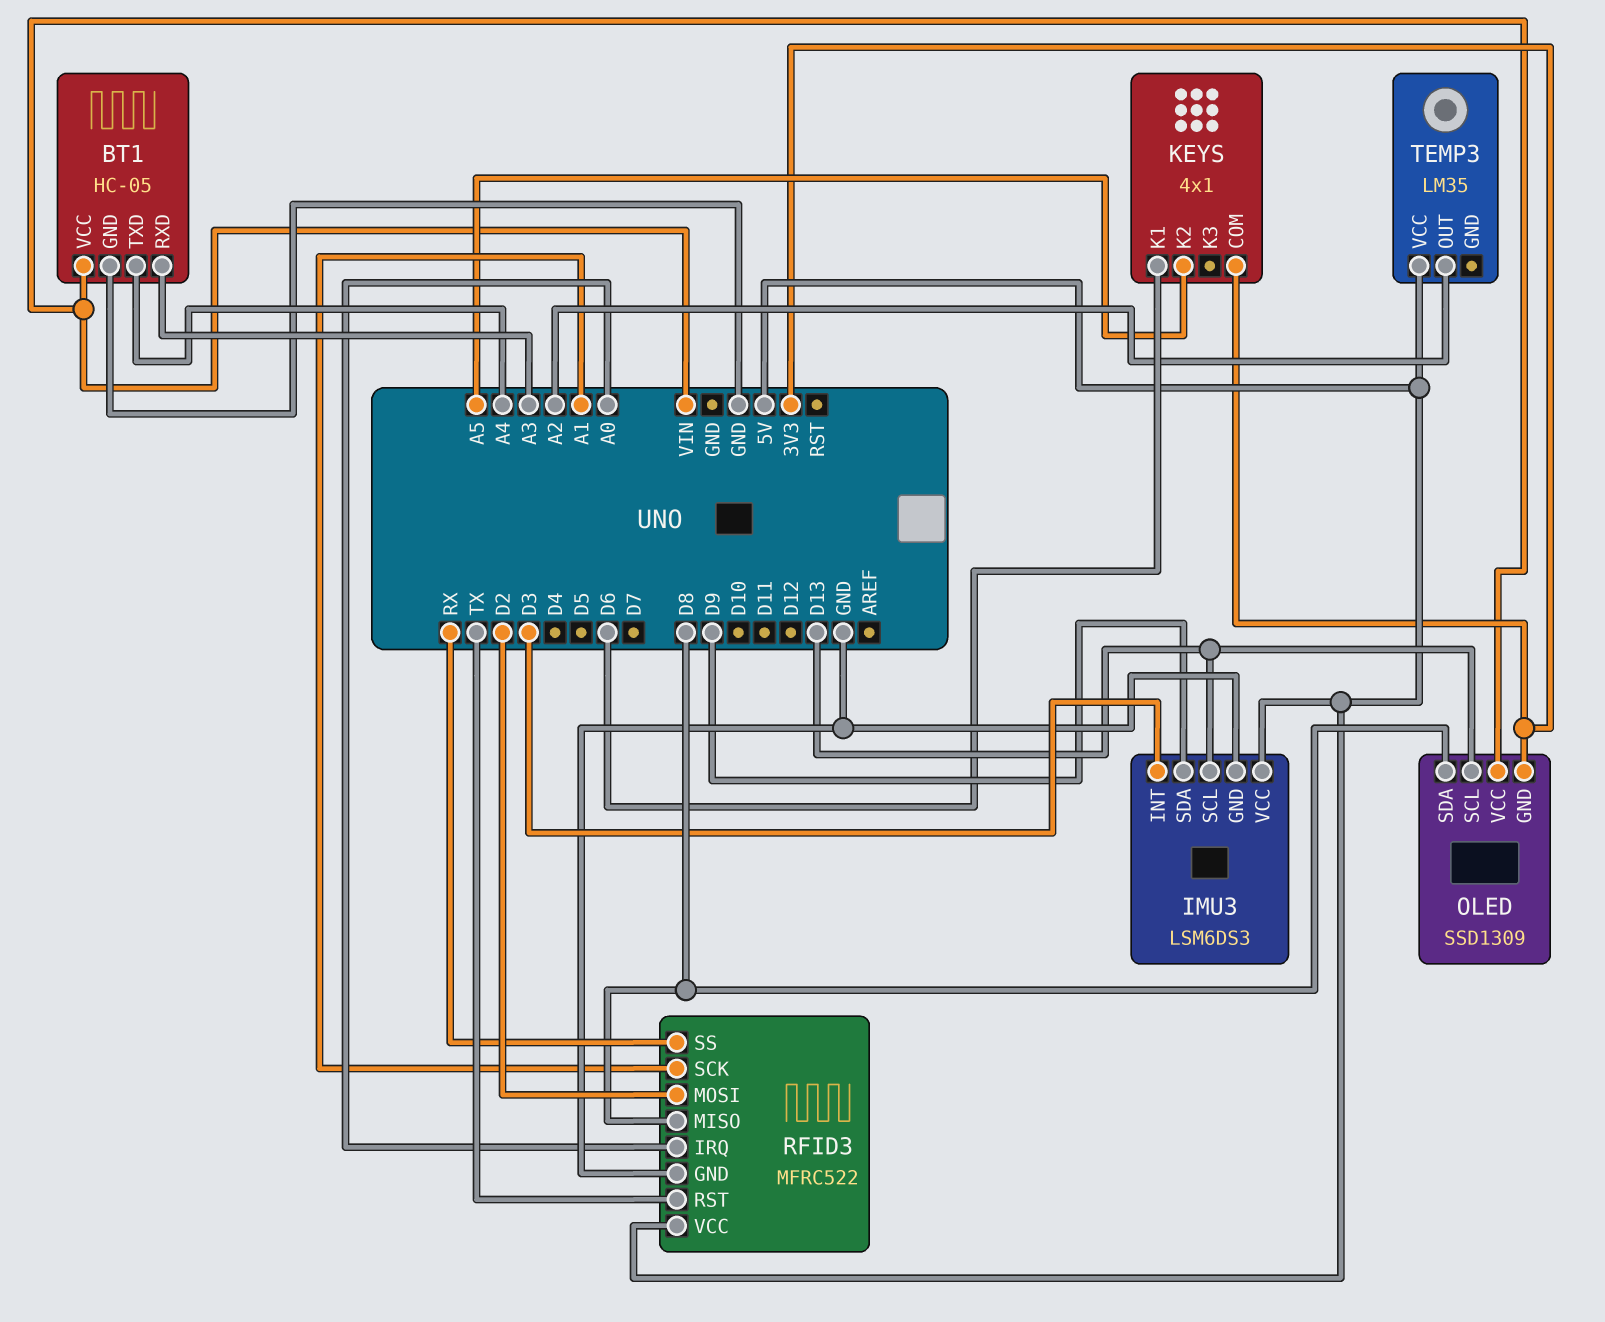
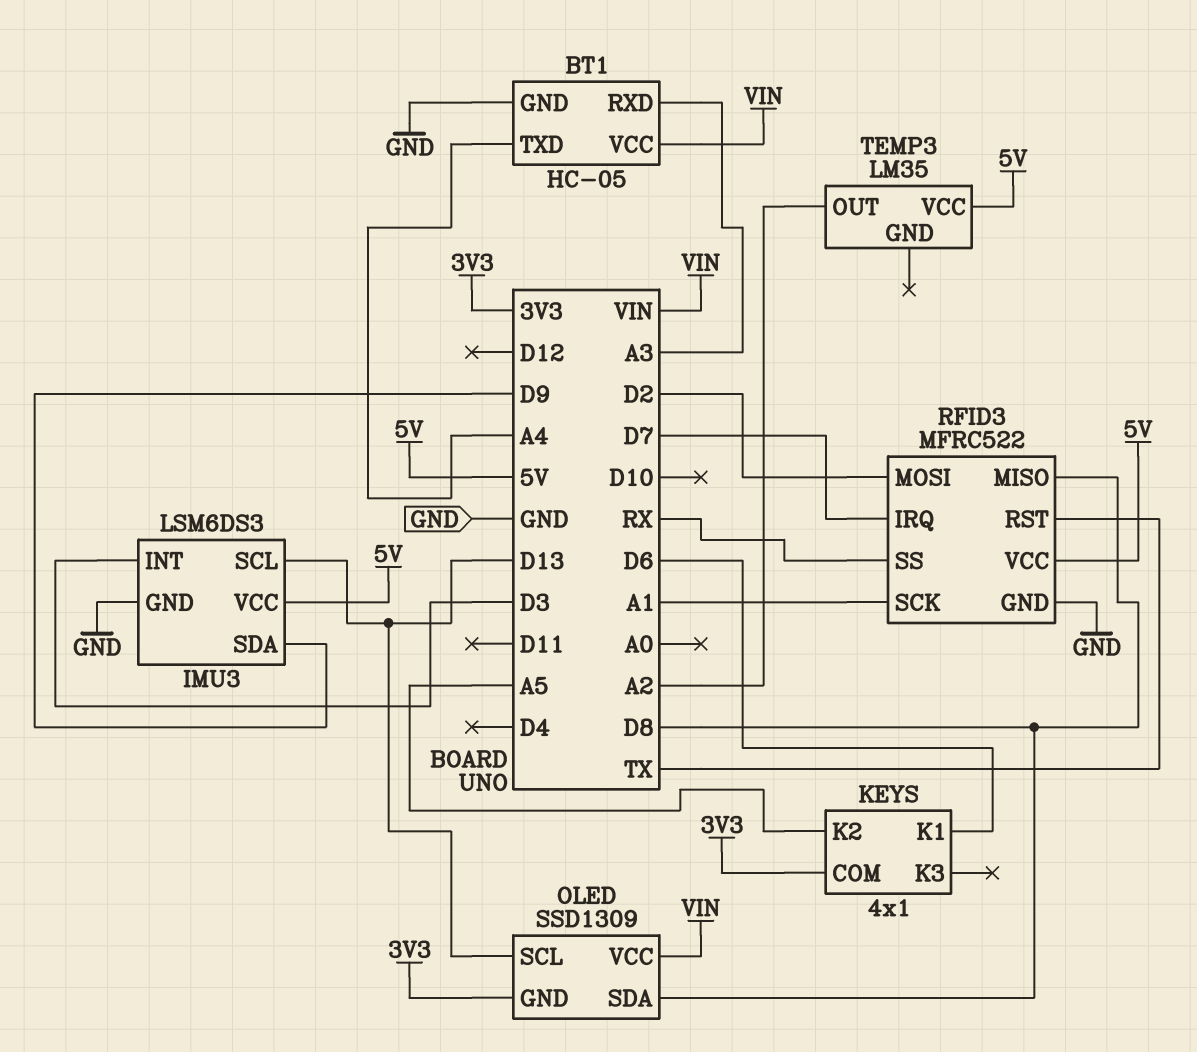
RFID3 pin IRQ: A0 -> D7

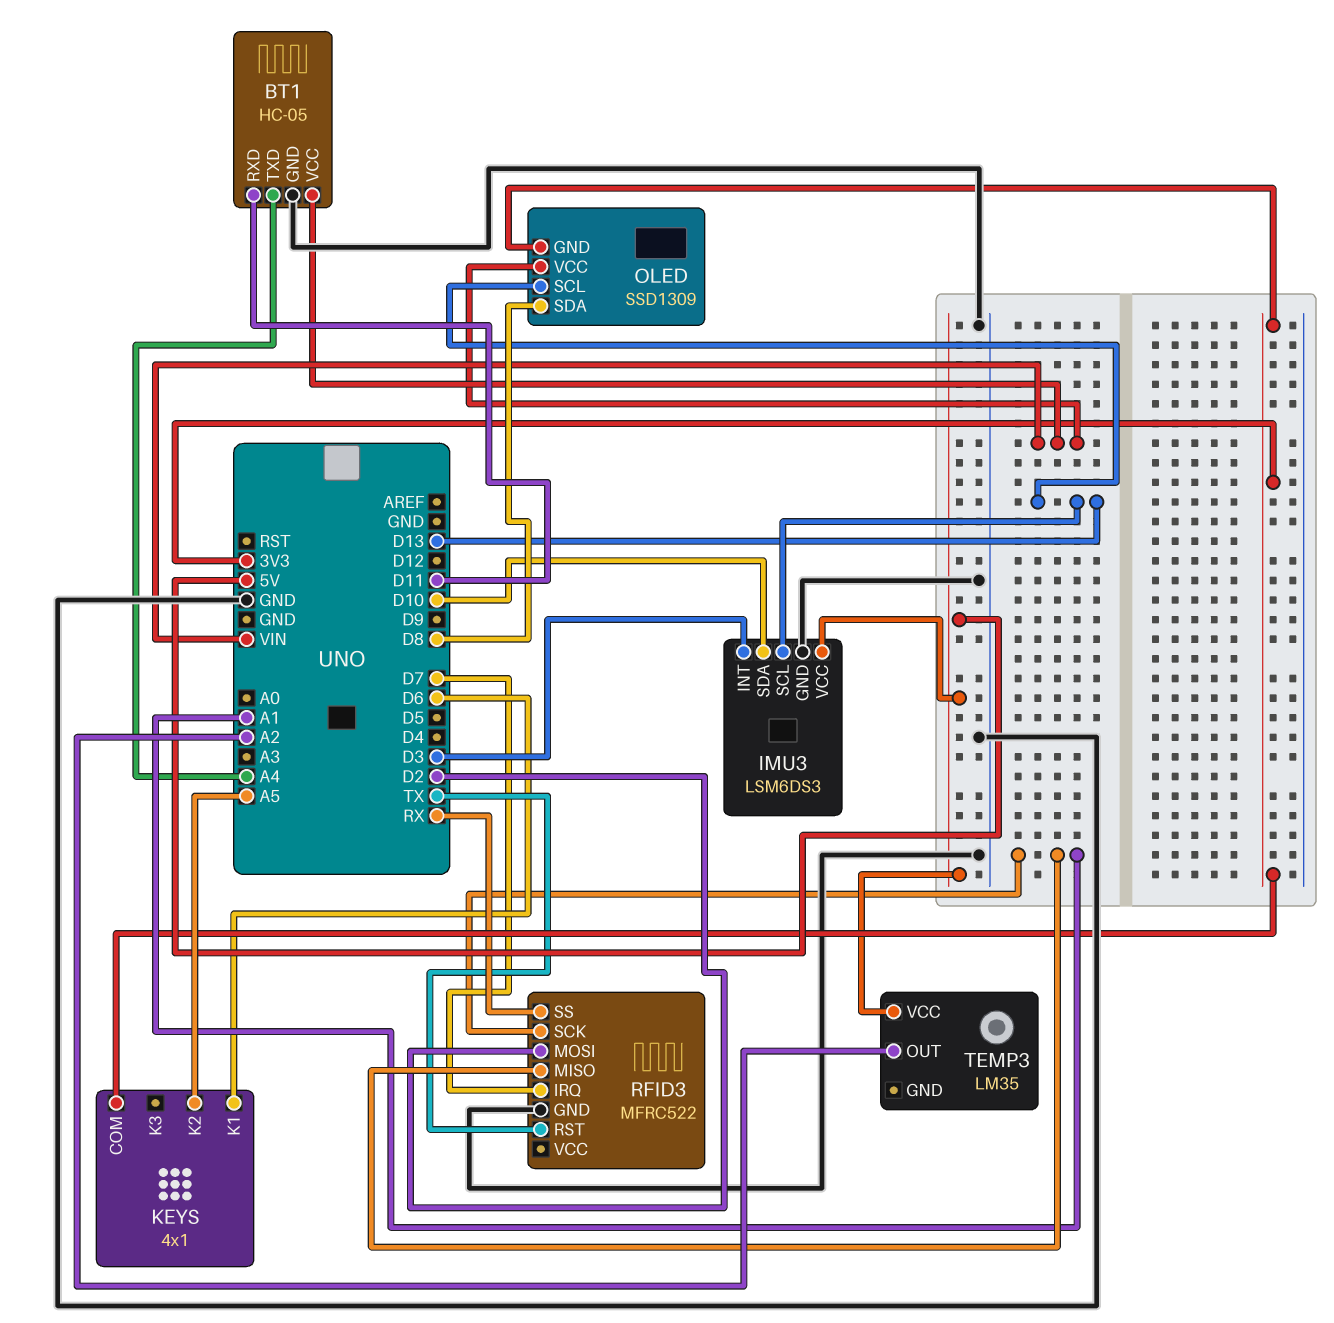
BT1 pin RXD: A3 -> D11
IMU3 pin SDA: D9 -> D10
RFID3 pin MISO: D8 -> A1
RFID3 pin VCC: 5V -> none

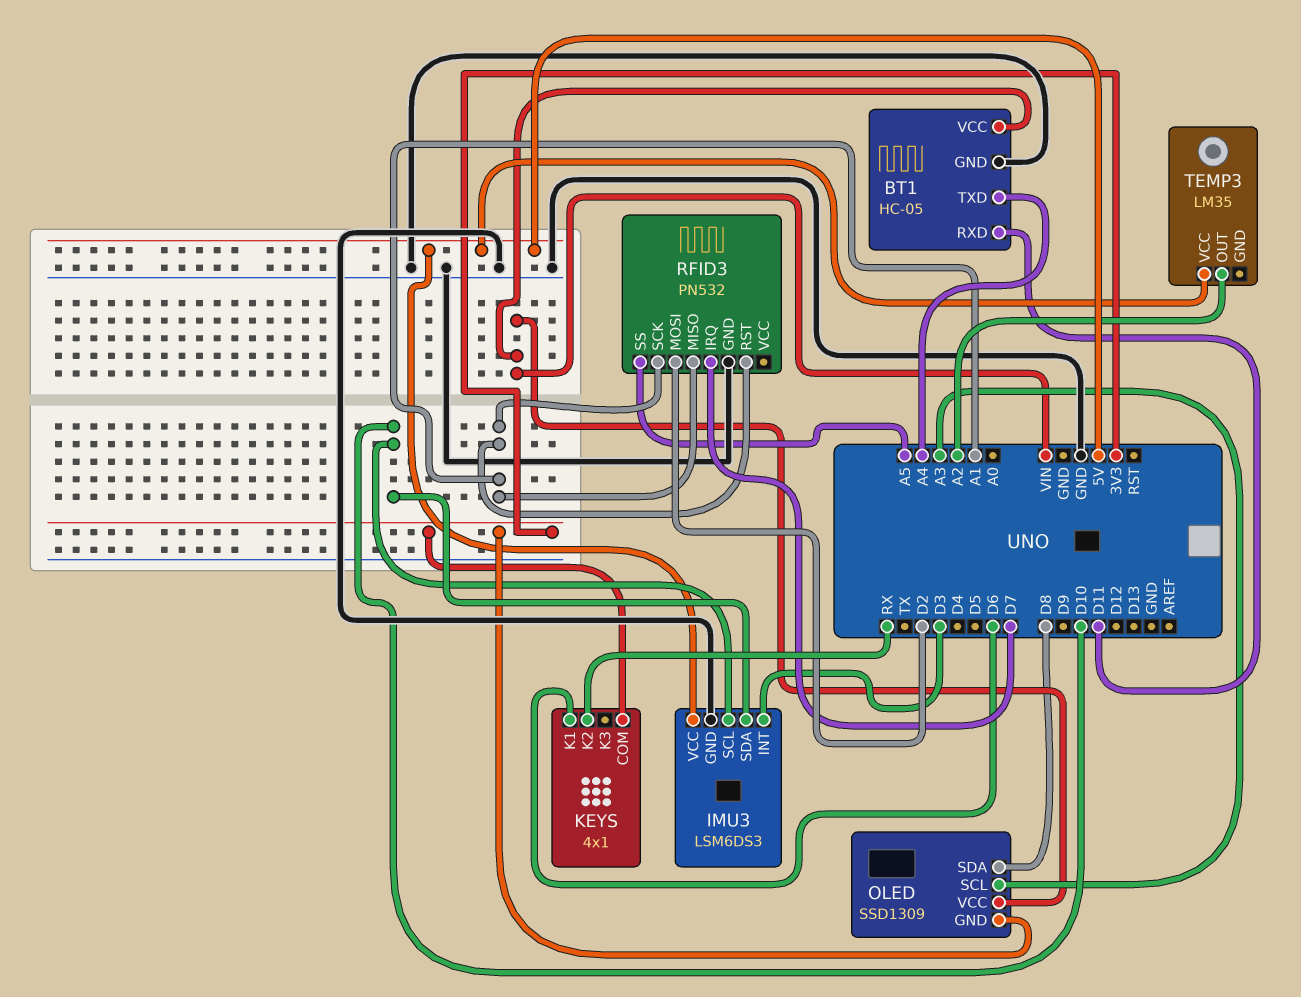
IMU3 pin SCL: D13 -> D10
KEYS pin K2: A5 -> RX
OLED pin SCL: D13 -> A3
RFID3: MFRC522 -> PN532
RFID3 pin RST: TX -> A1
RFID3 pin SS: RX -> A5

